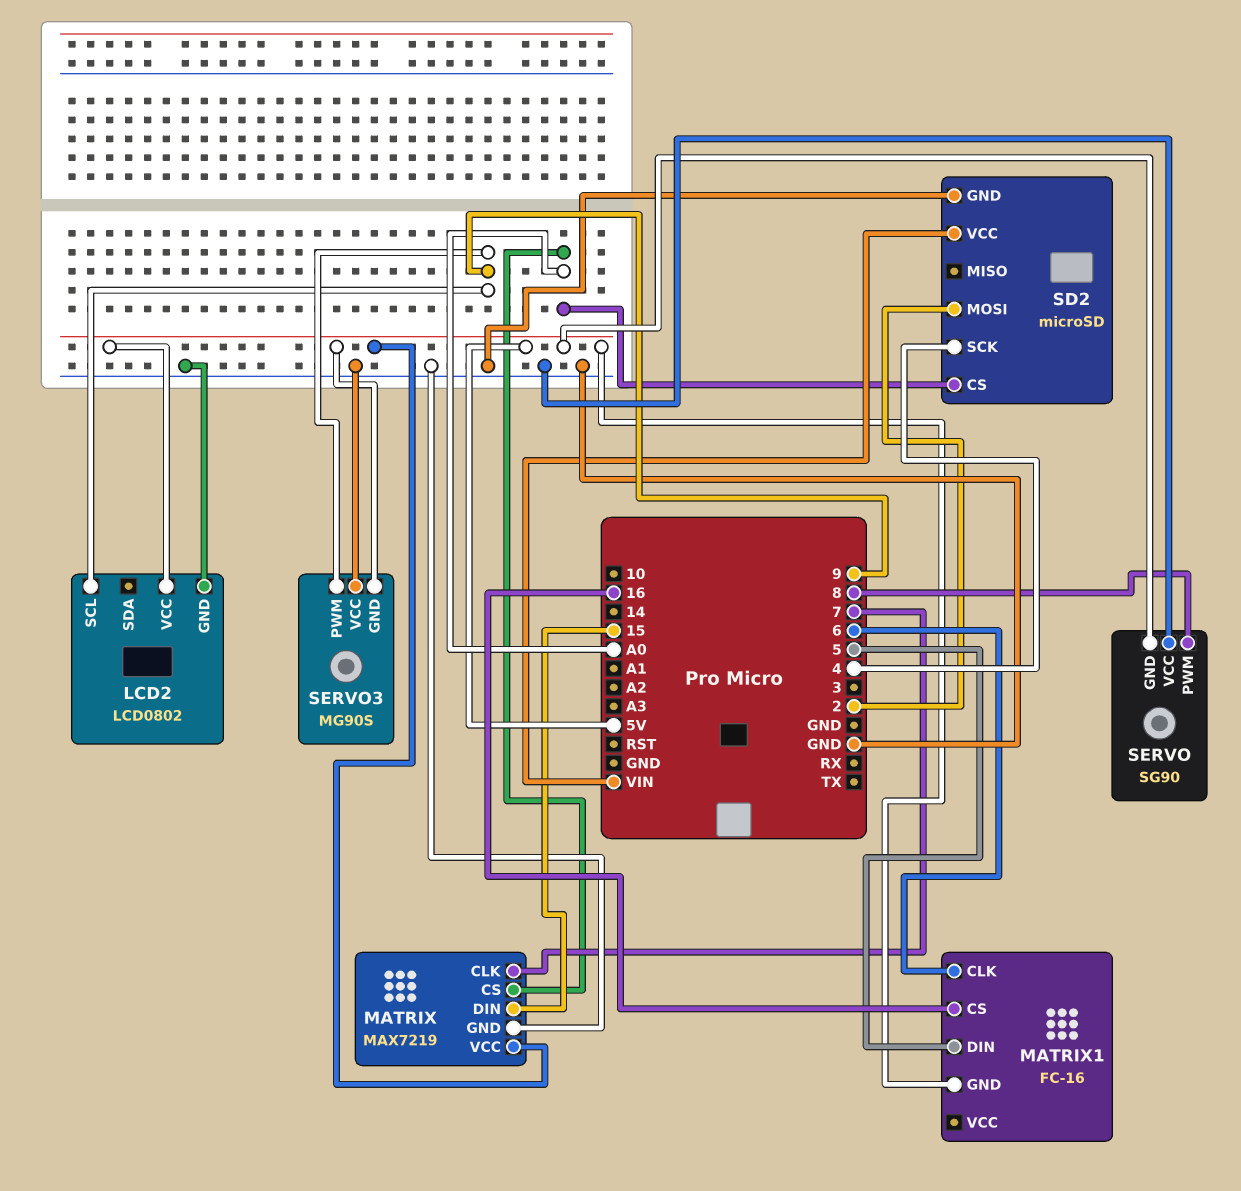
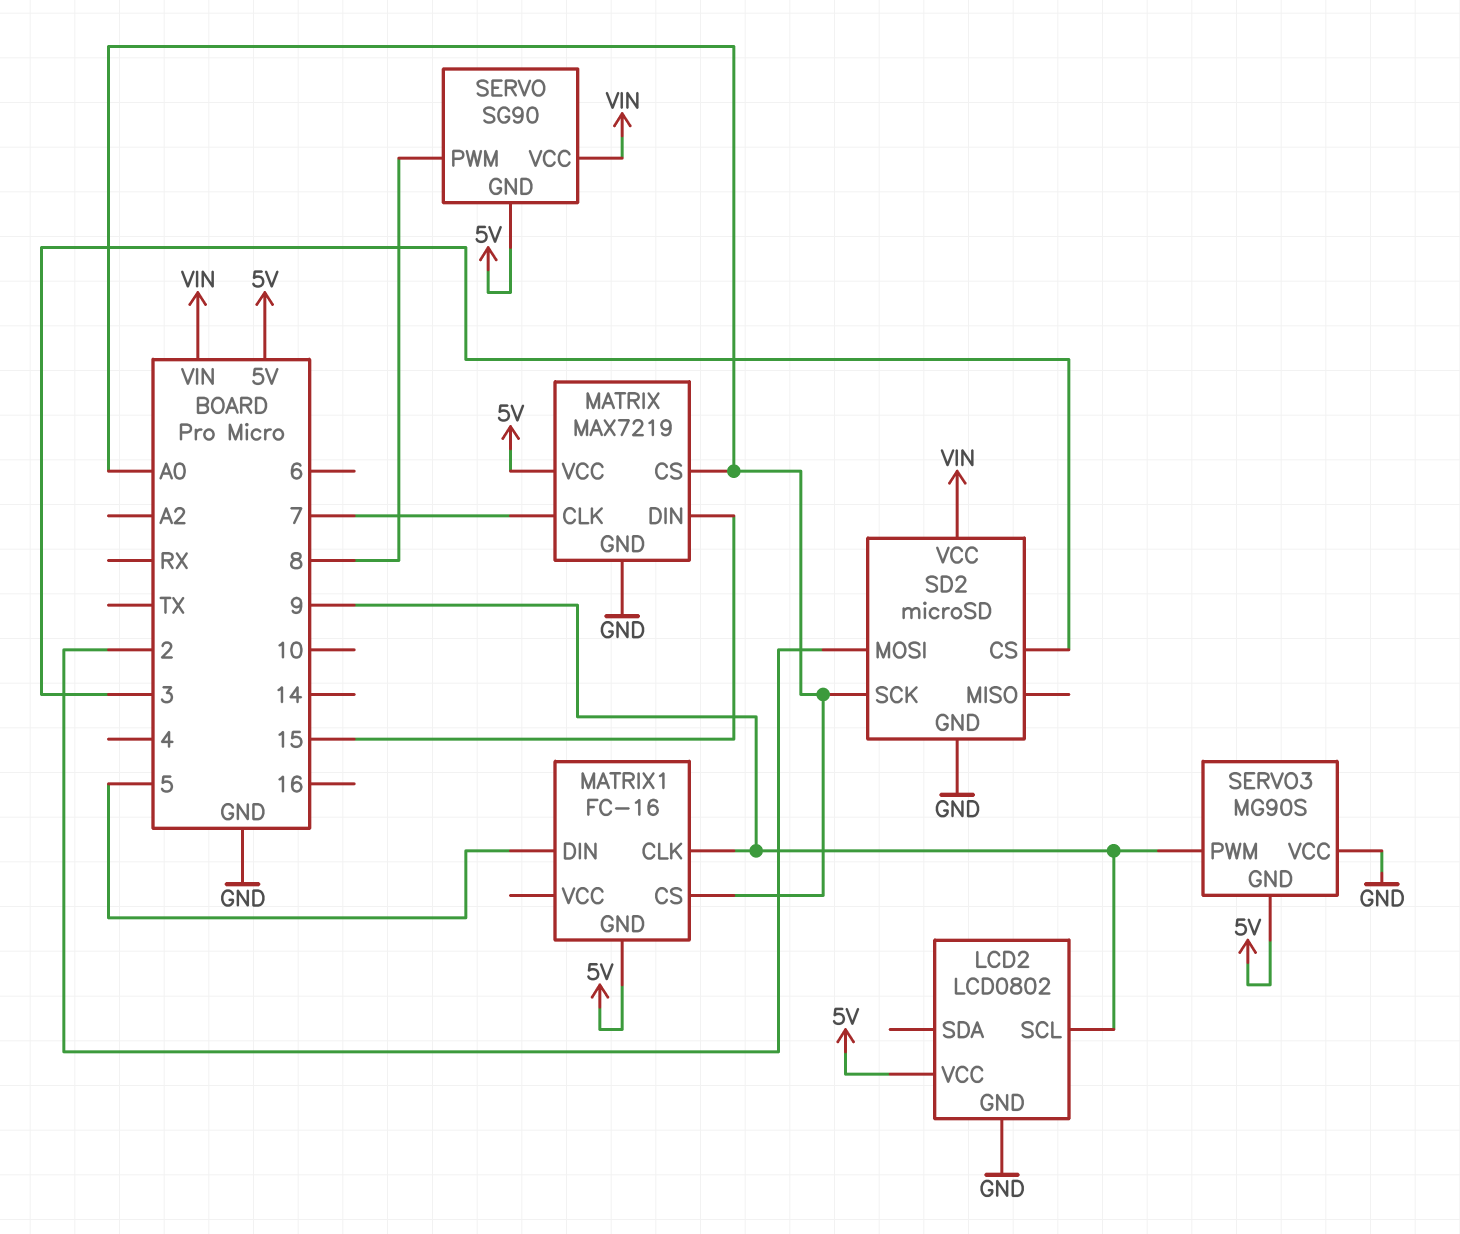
MATRIX1 pin CLK: 6 -> 9
MATRIX1 pin CS: 16 -> A0
SD2 pin CS: A0 -> 3
SD2 pin SCK: 4 -> A0
SERVO pin VCC: GND -> VIN

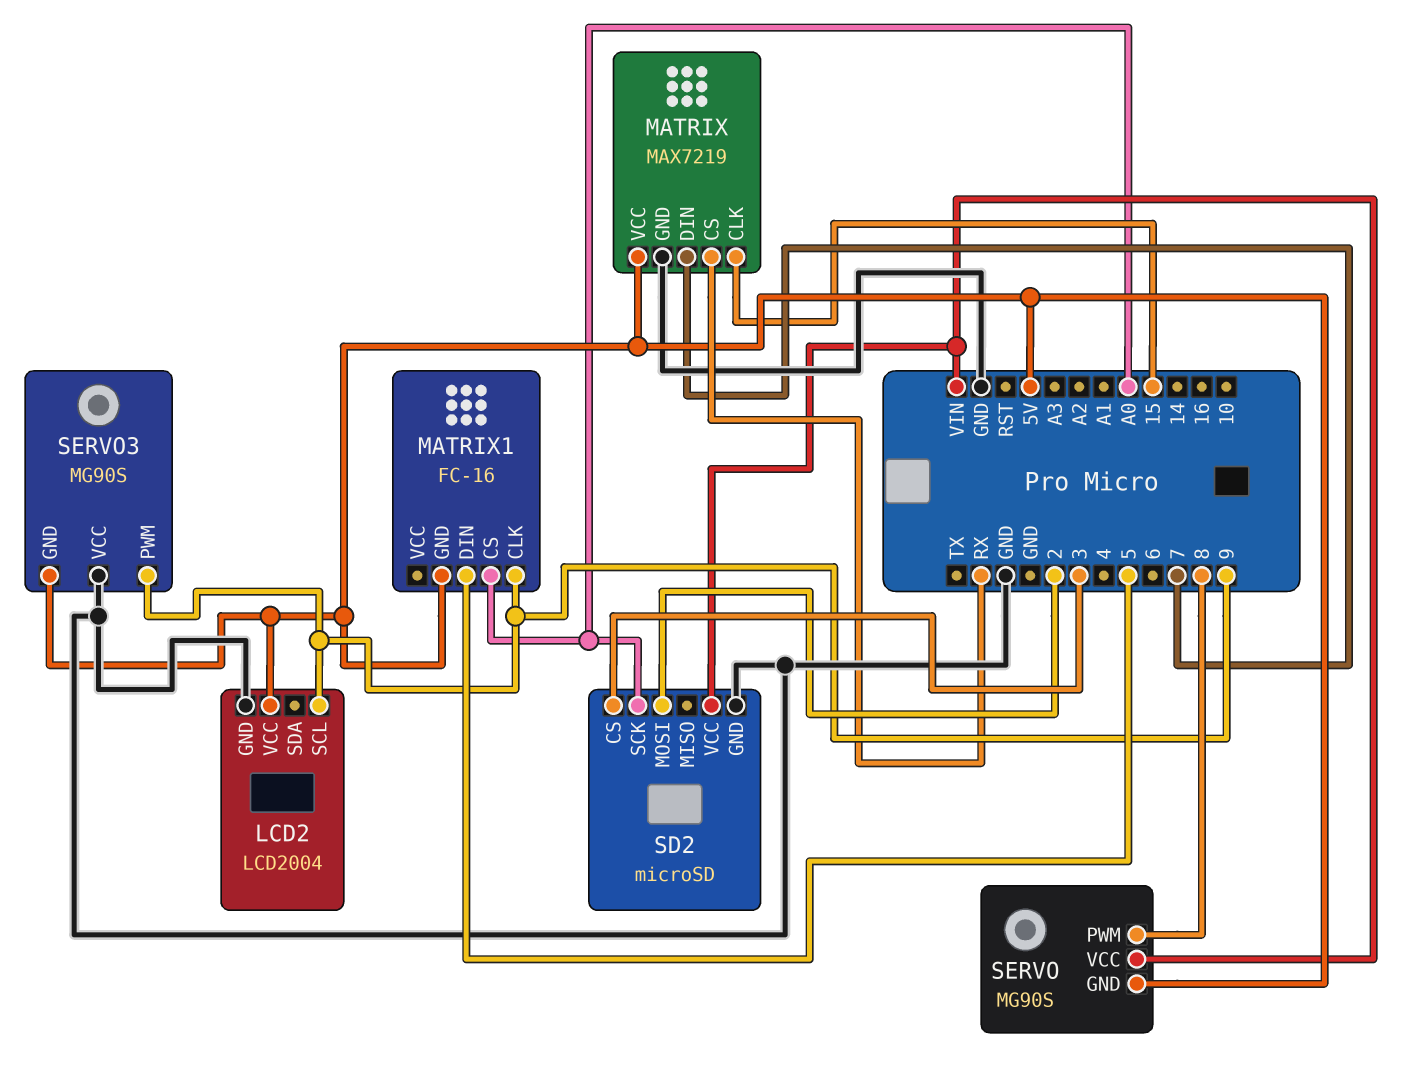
LCD2: LCD0802 -> LCD2004
MATRIX pin CLK: 7 -> 15
MATRIX pin CS: A0 -> RX
MATRIX pin DIN: 15 -> 7
SERVO: SG90 -> MG90S

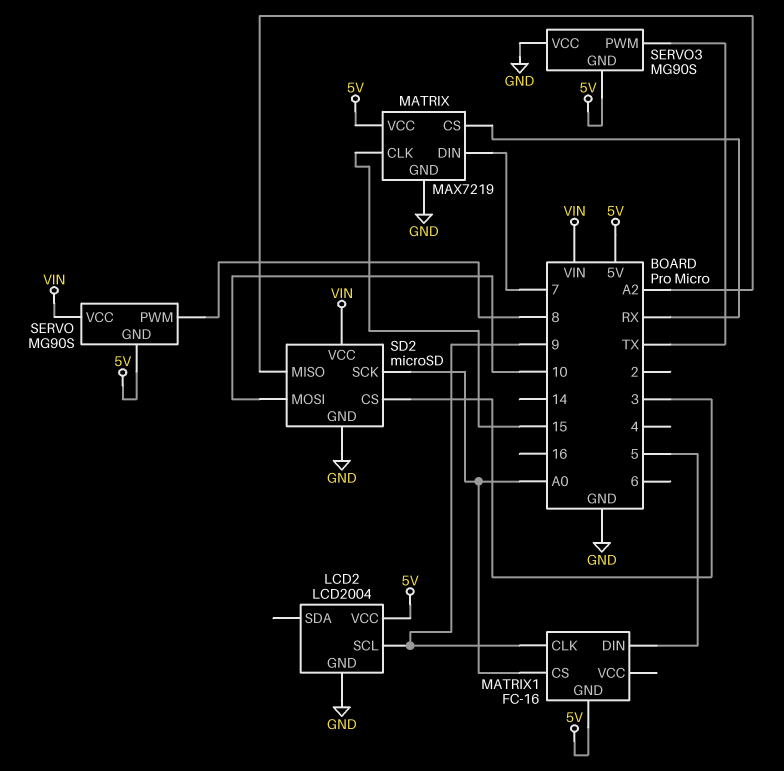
SD2 pin MISO: none -> A2
SD2 pin MOSI: 2 -> 10
SERVO3 pin PWM: 9 -> TX

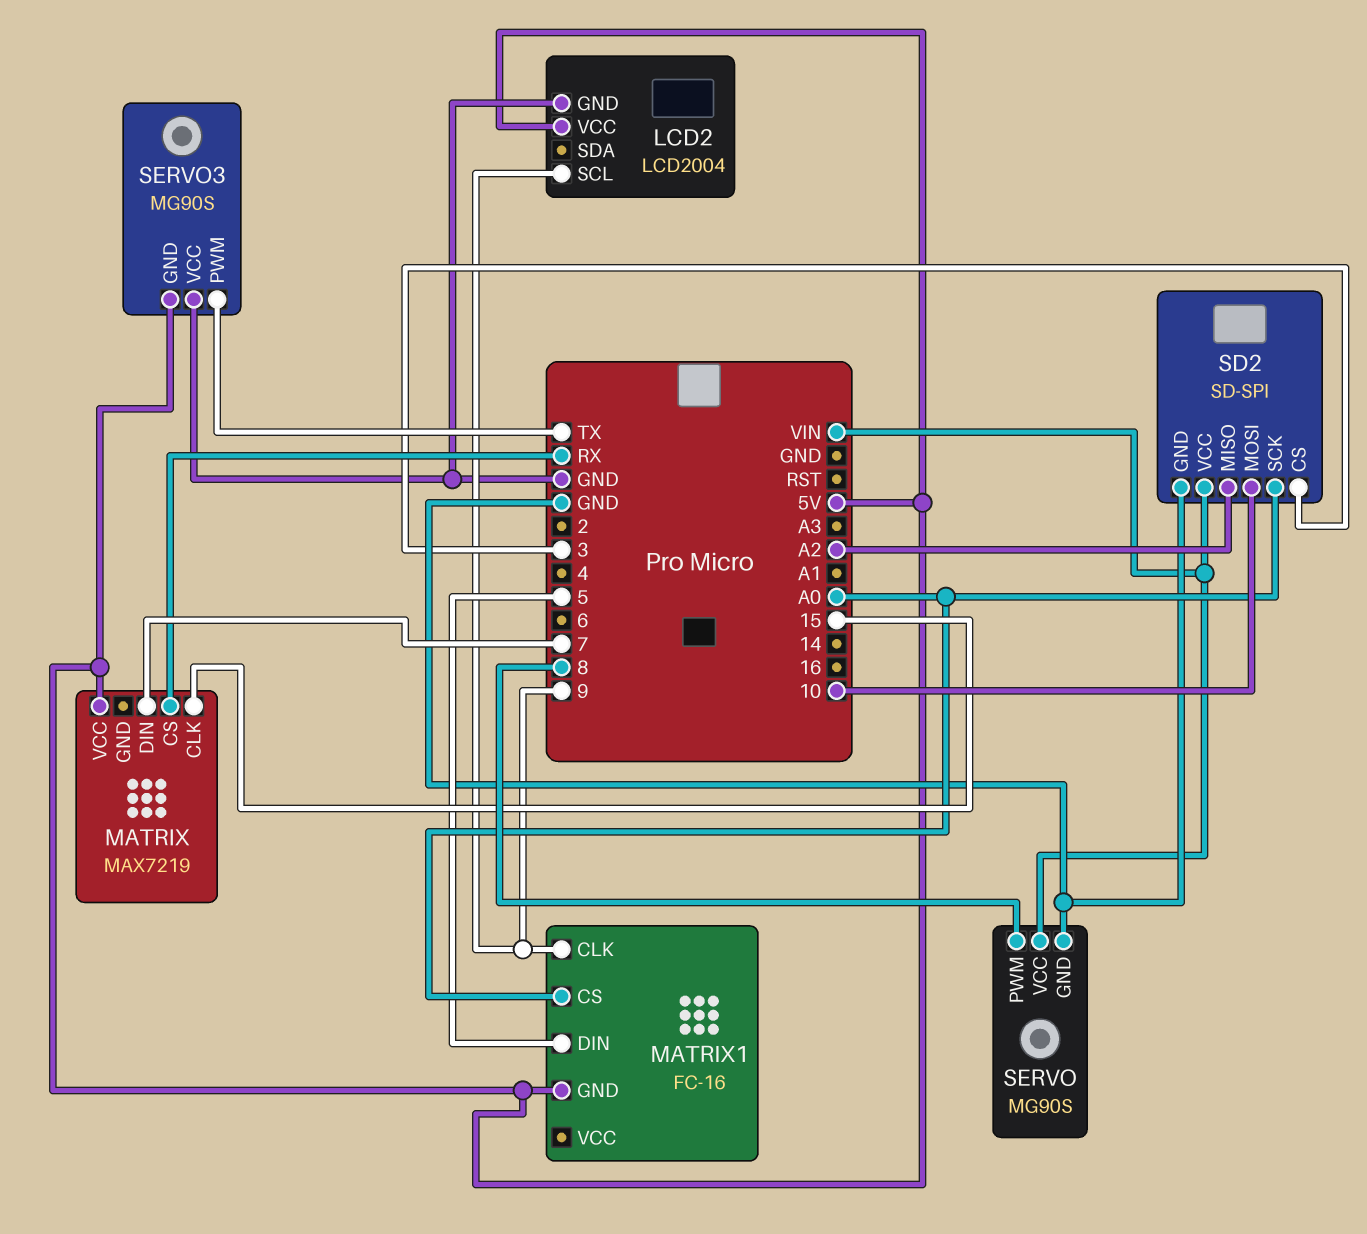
MATRIX pin GND: GND -> none
SD2: microSD -> SD-SPI
SERVO pin GND: 5V -> GND

